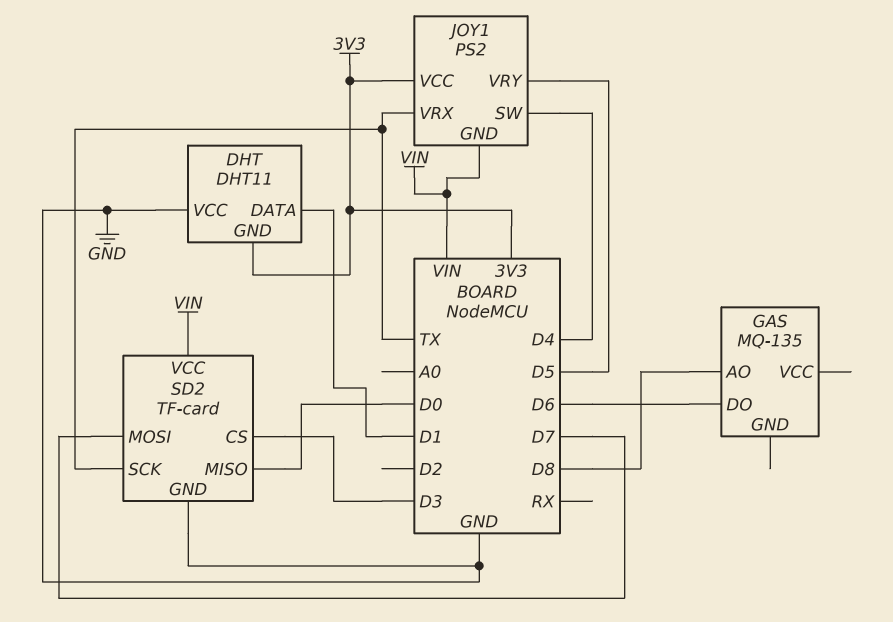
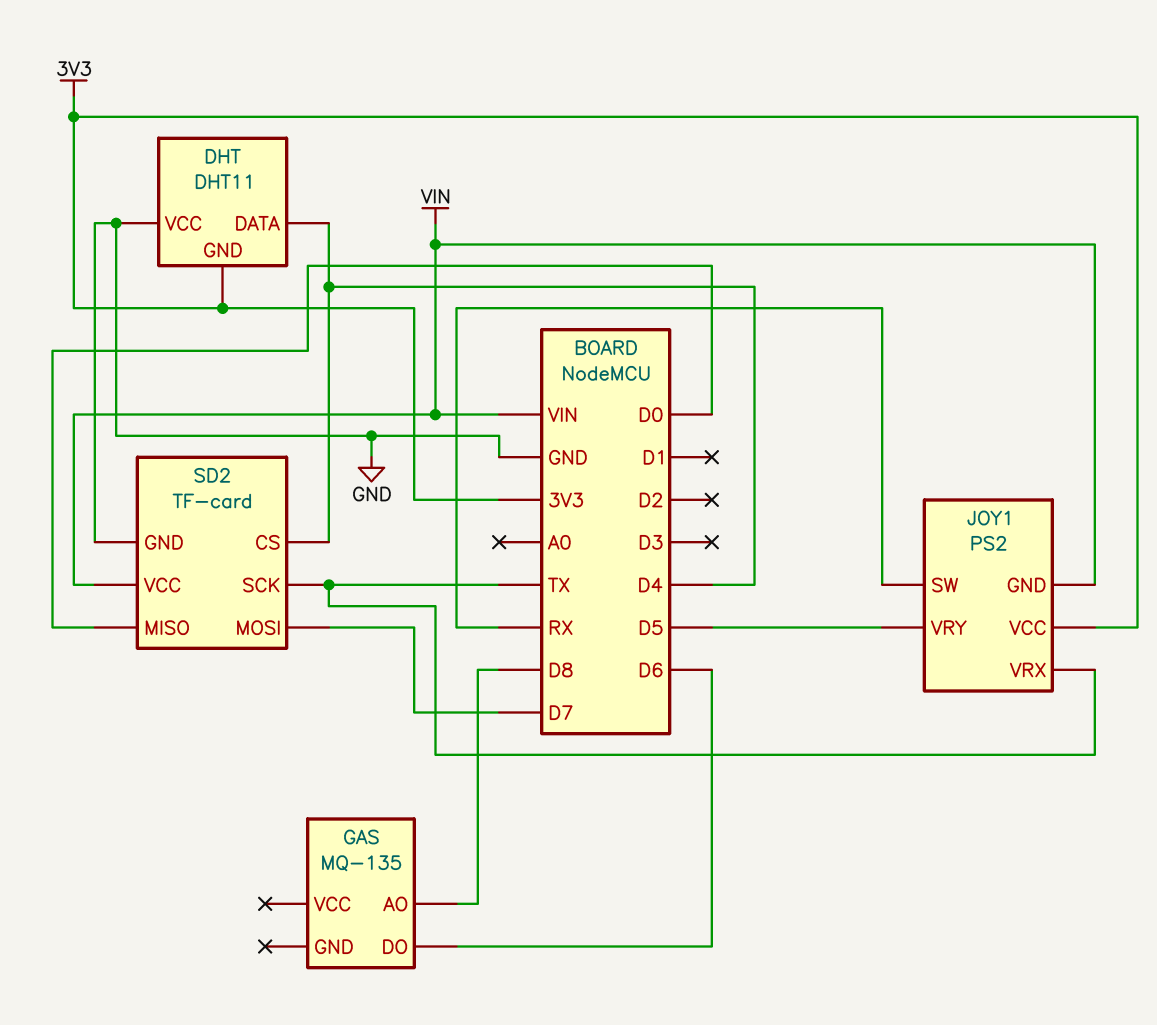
DHT pin DATA: D1 -> D4
JOY1 pin SW: D4 -> RX
SD2 pin CS: D3 -> D4

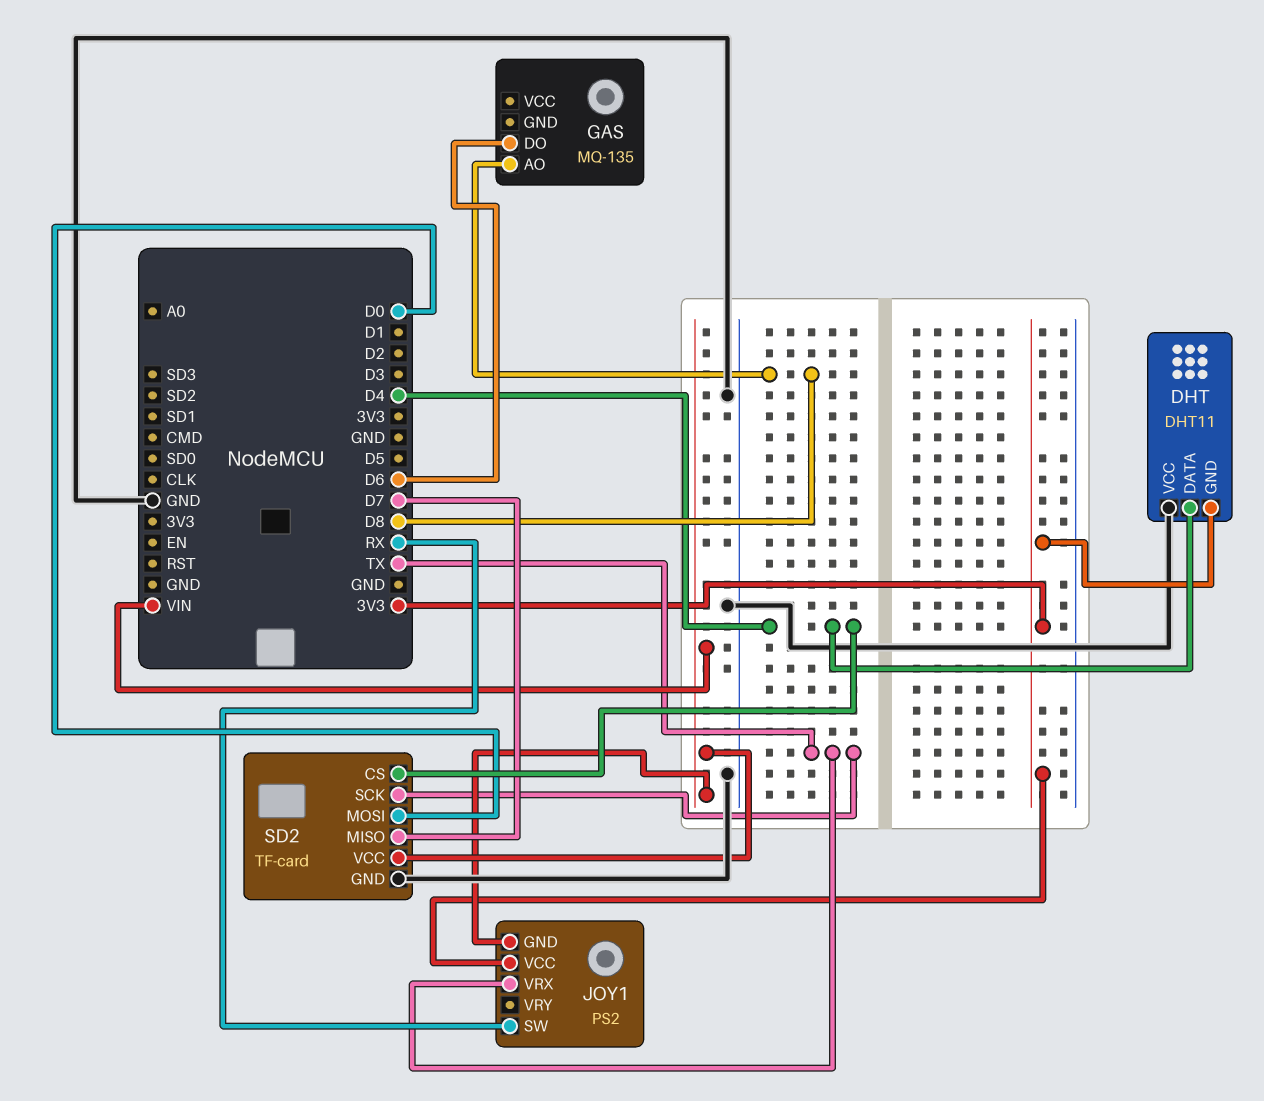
JOY1 pin VRY: D5 -> none
SD2 pin MISO: D0 -> D7
SD2 pin MOSI: D7 -> D0

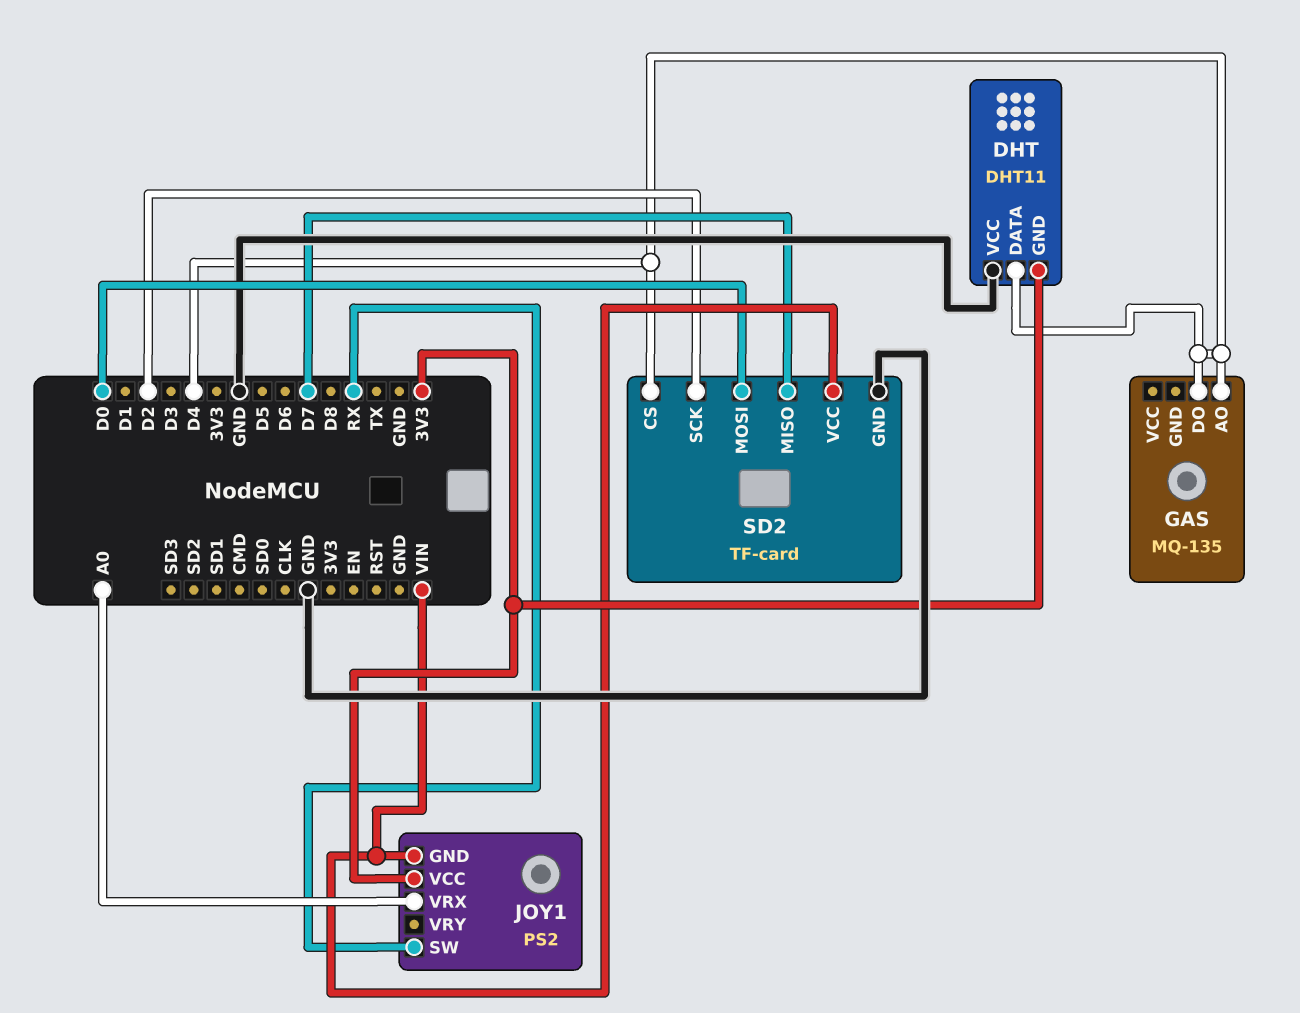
GAS pin AO: D8 -> D4
GAS pin DO: D6 -> D4
JOY1 pin VRX: TX -> A0
SD2 pin SCK: TX -> D2

